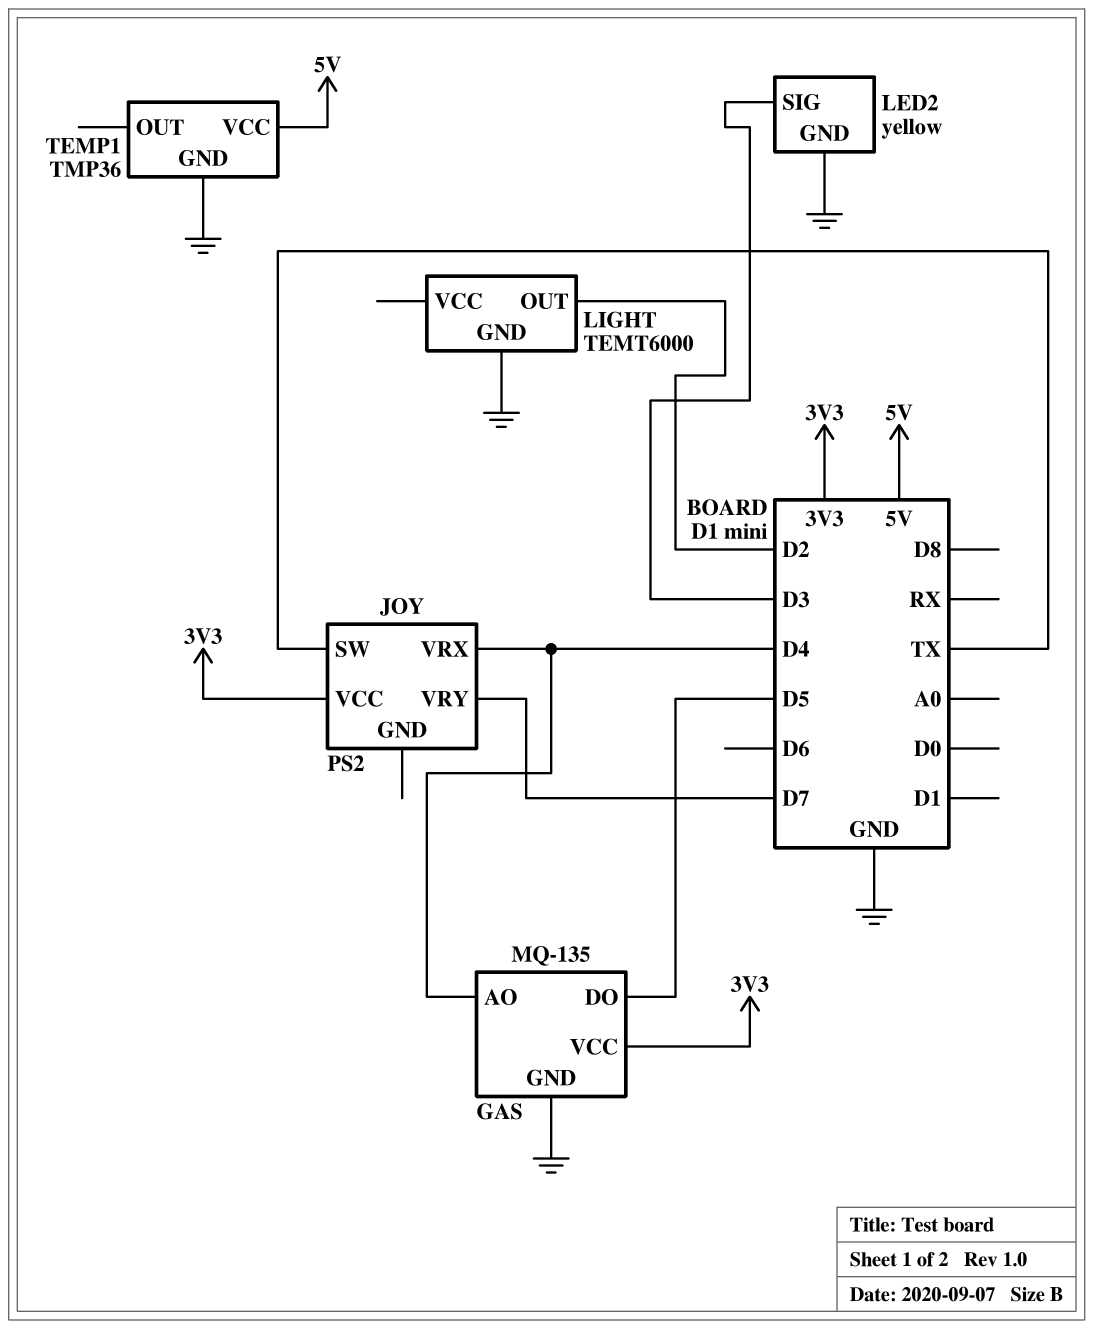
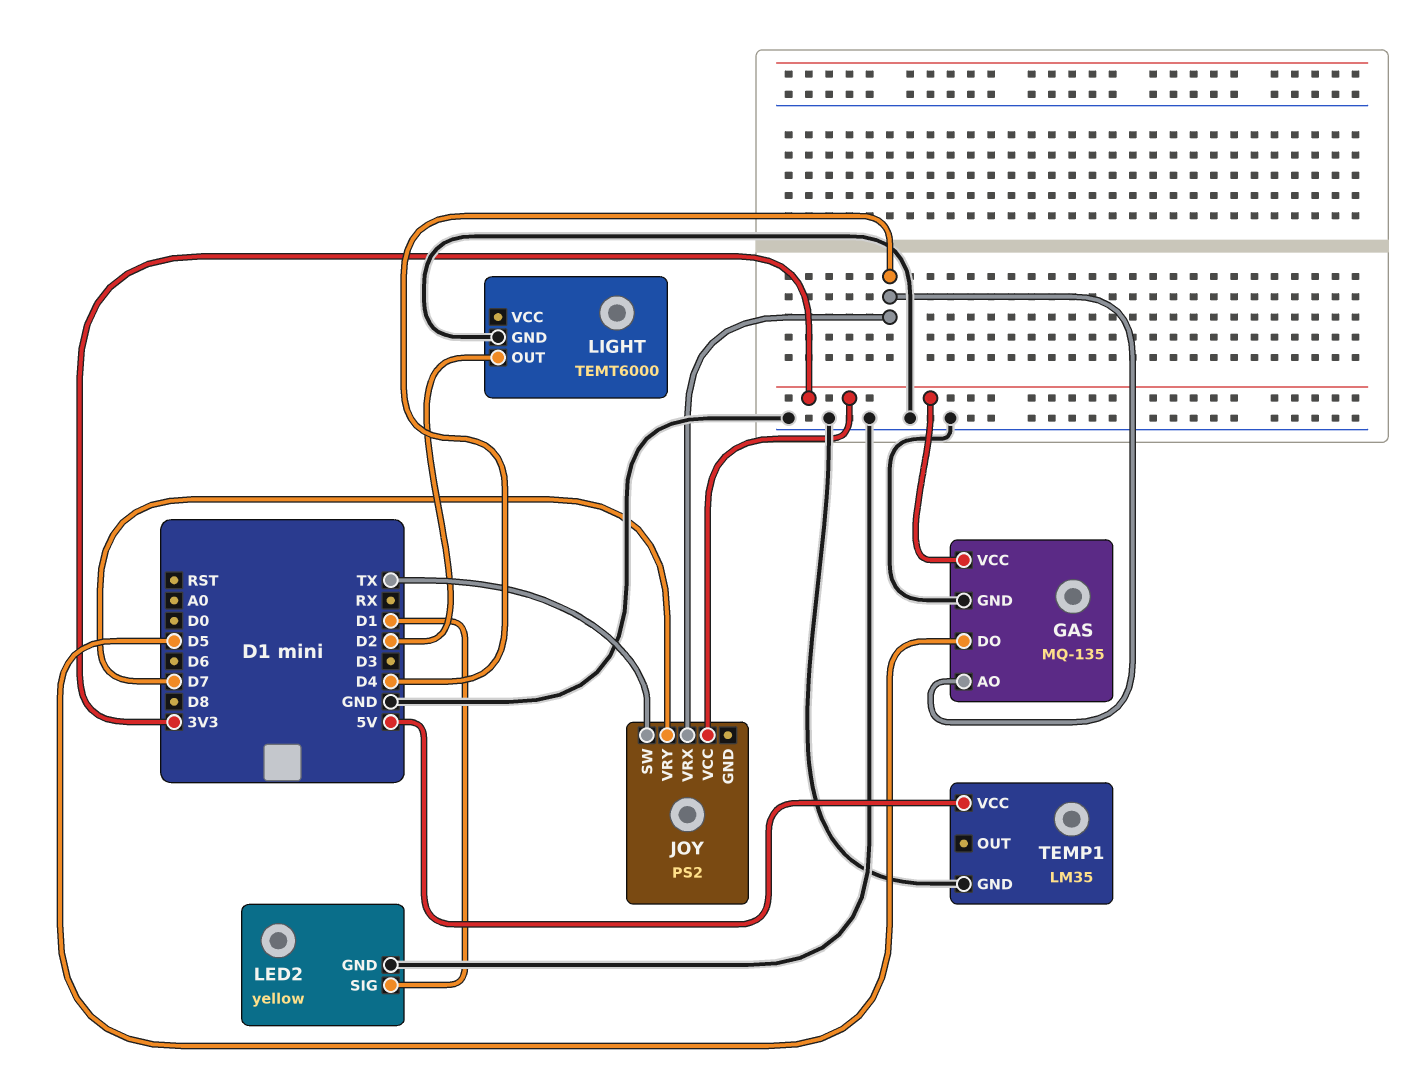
LED2 pin SIG: D3 -> D1
TEMP1: TMP36 -> LM35

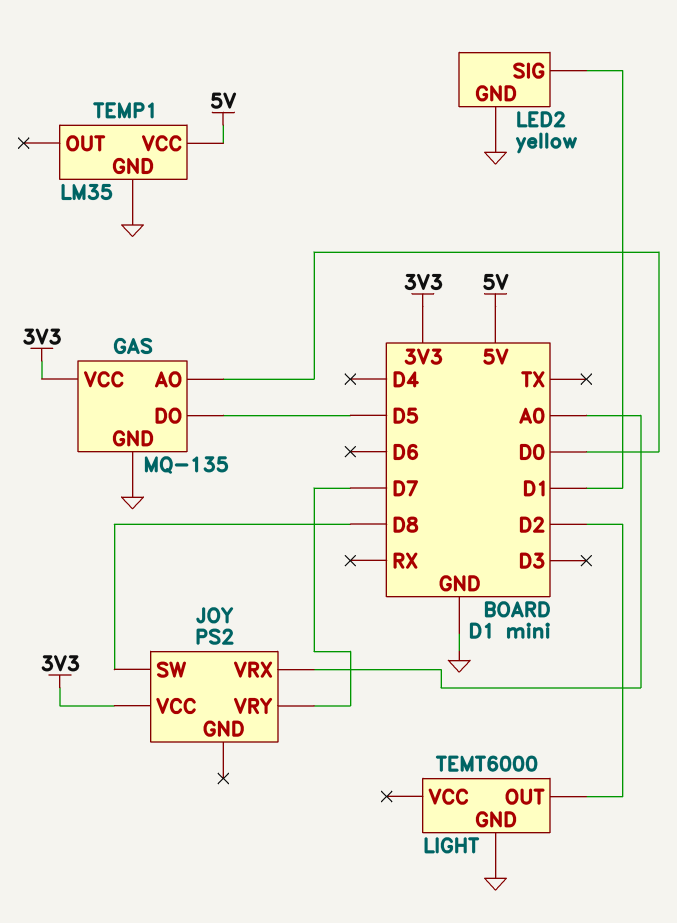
GAS pin AO: D4 -> D0
JOY pin SW: TX -> D8
JOY pin VRX: D4 -> A0

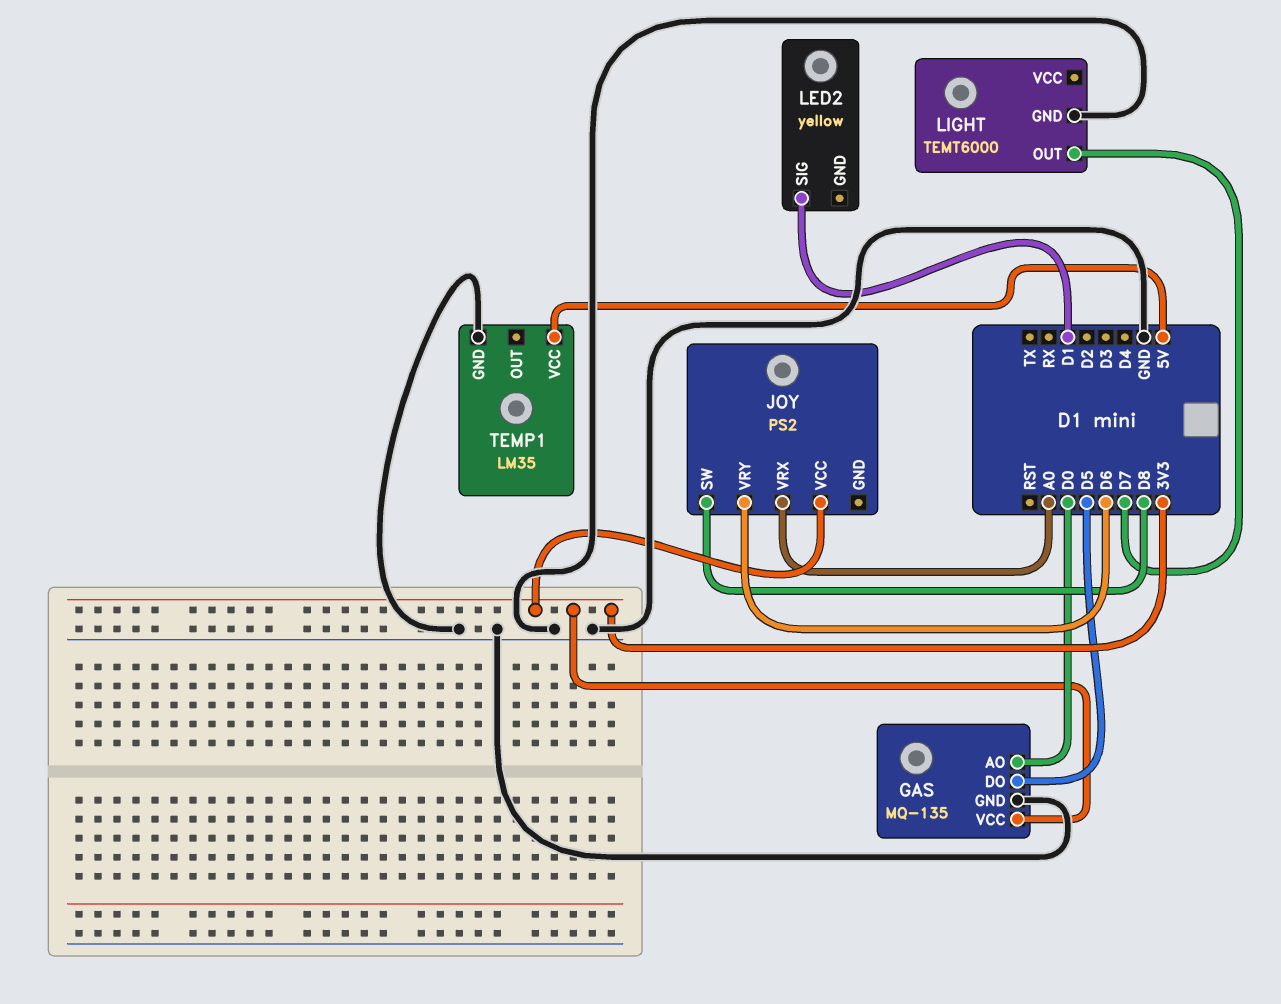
JOY pin VRY: D7 -> D6
LED2 pin GND: GND -> none
LIGHT pin OUT: D2 -> D7

